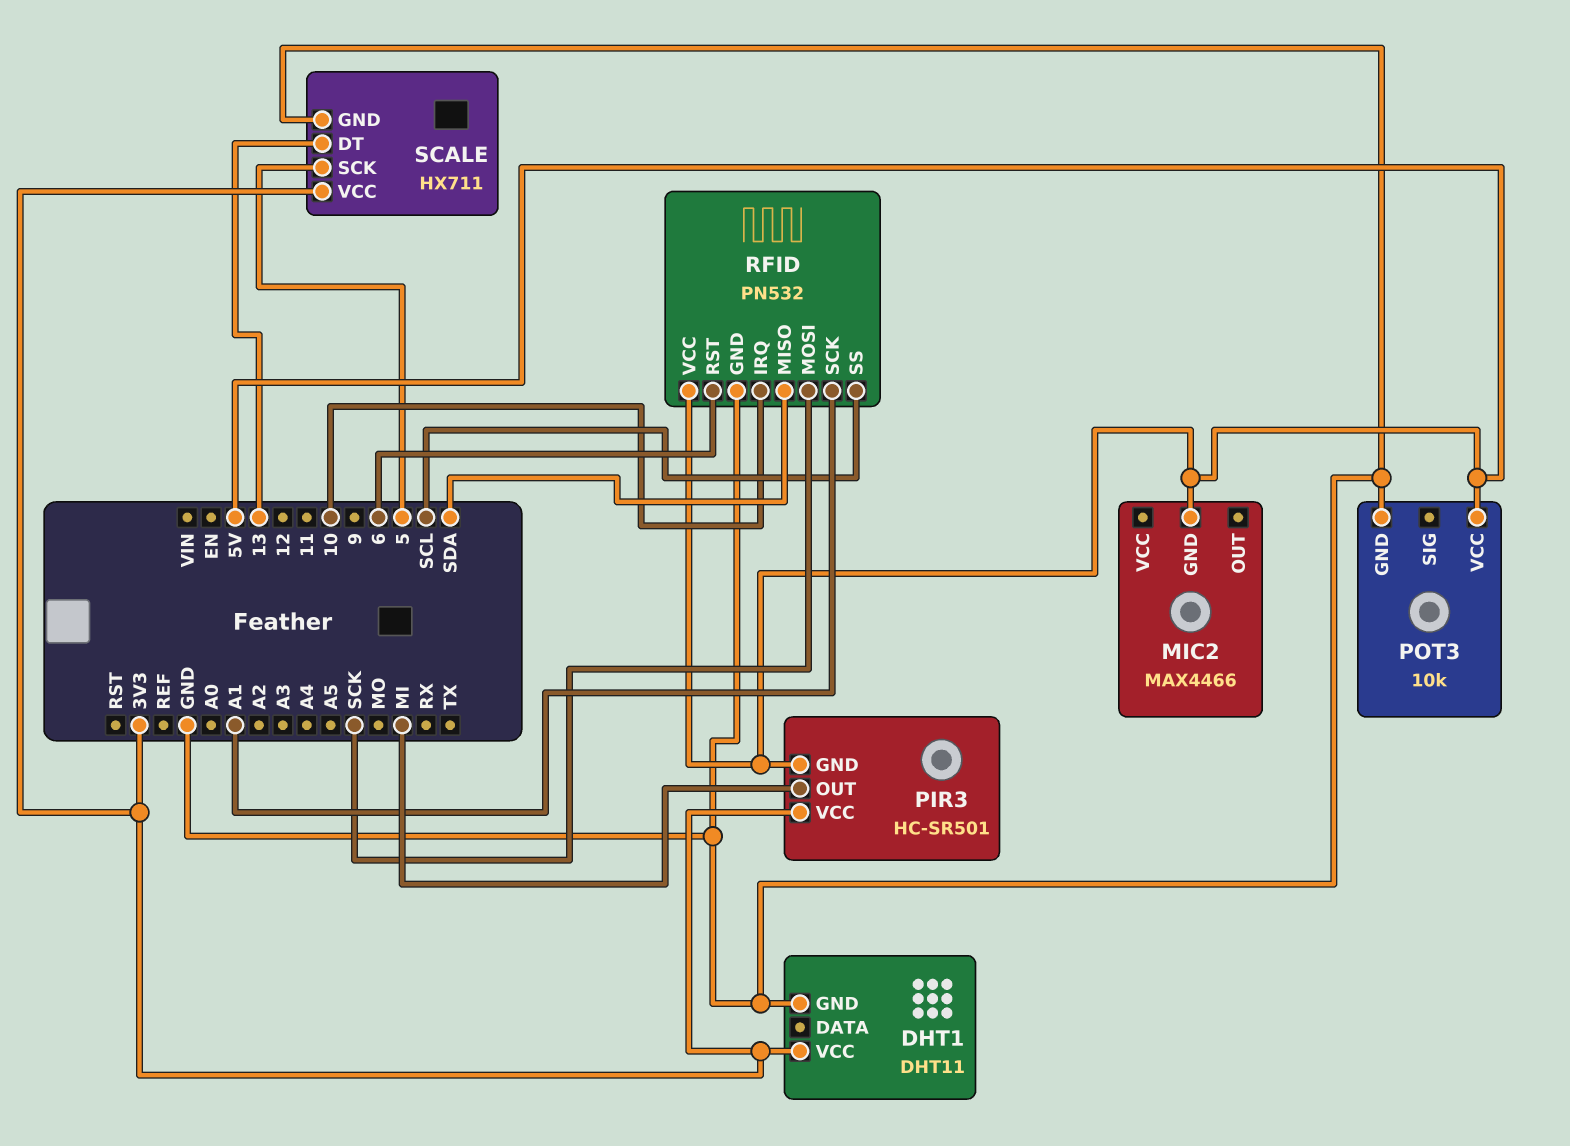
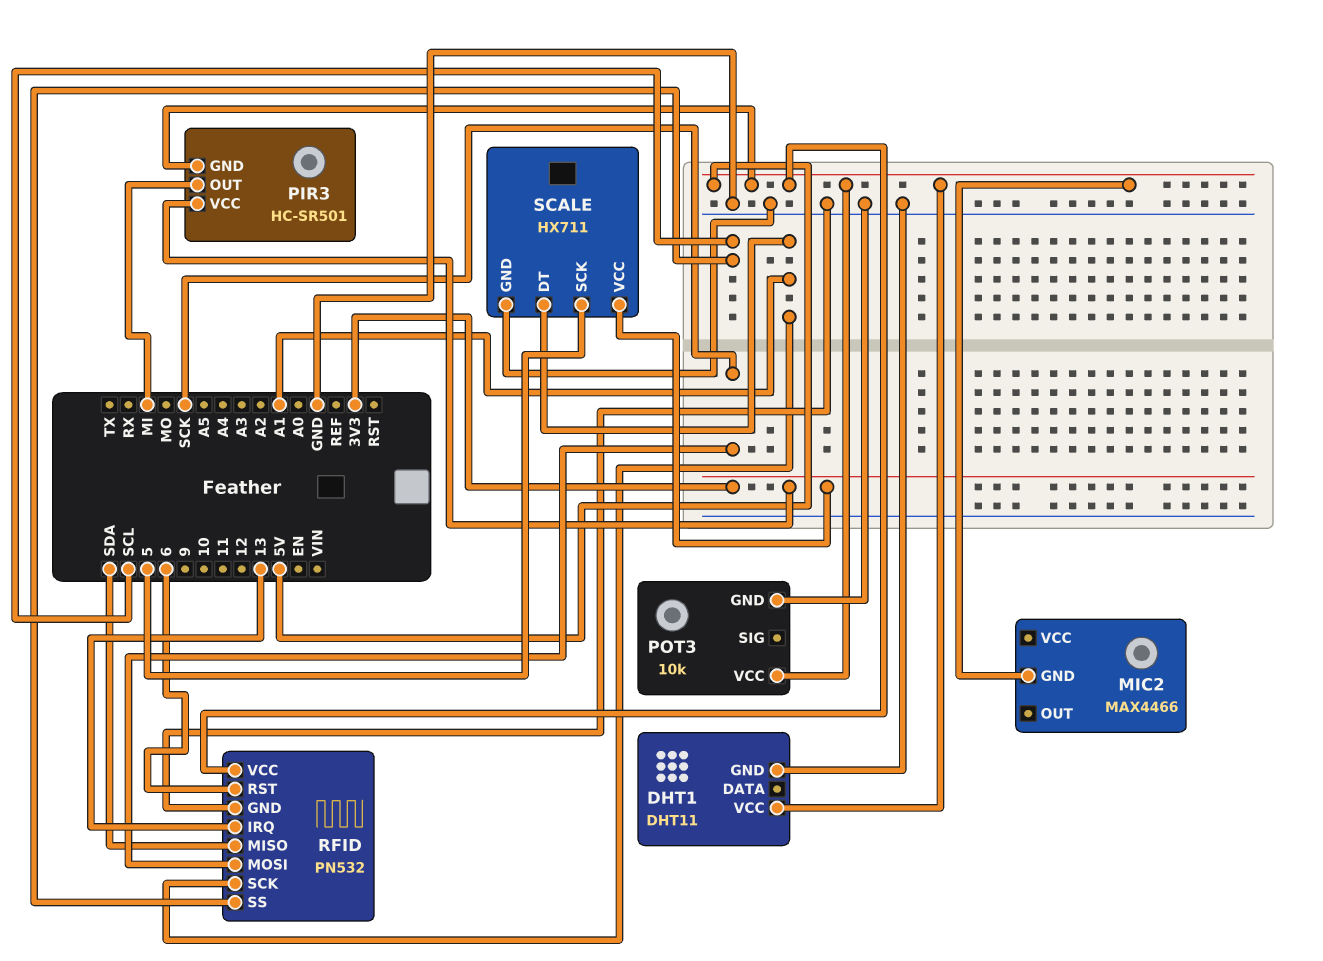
DHT1 pin VCC: 3V3 -> 5V
RFID pin IRQ: 10 -> 13
SCALE pin DT: 13 -> A1

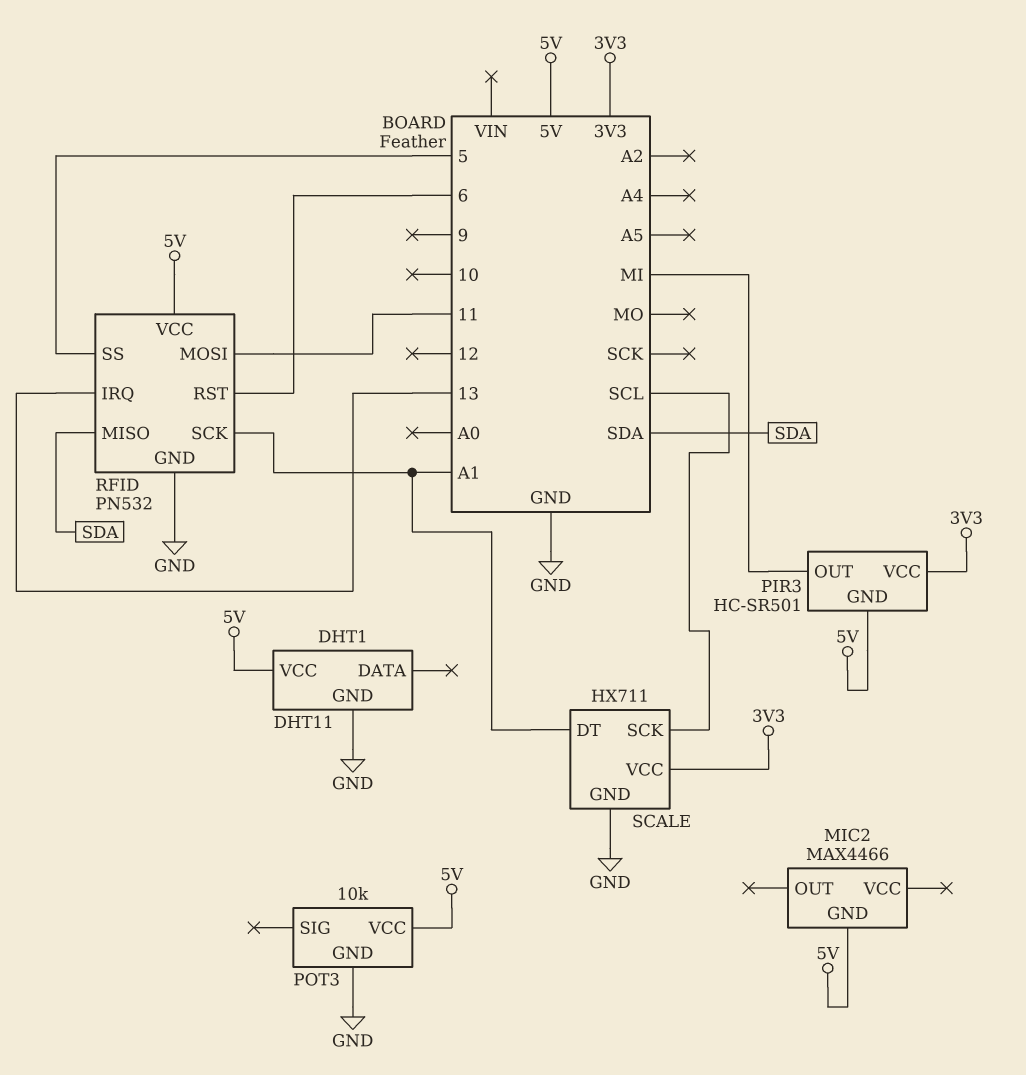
RFID pin MOSI: SCK -> 11
RFID pin SS: SCL -> 5
SCALE pin SCK: 5 -> SCL

